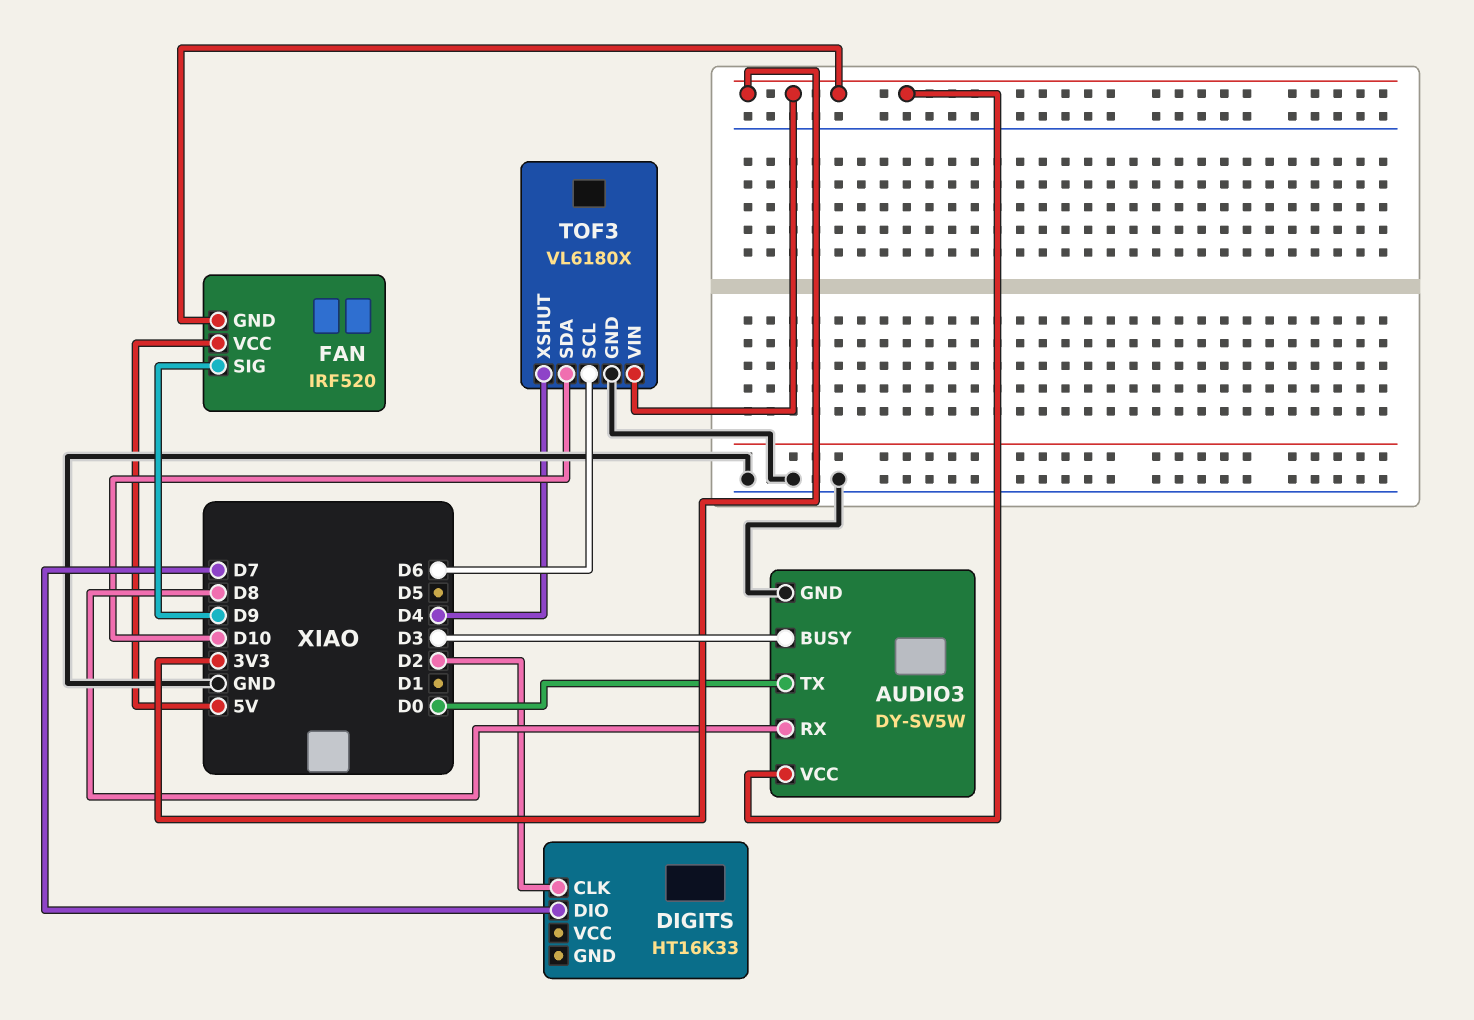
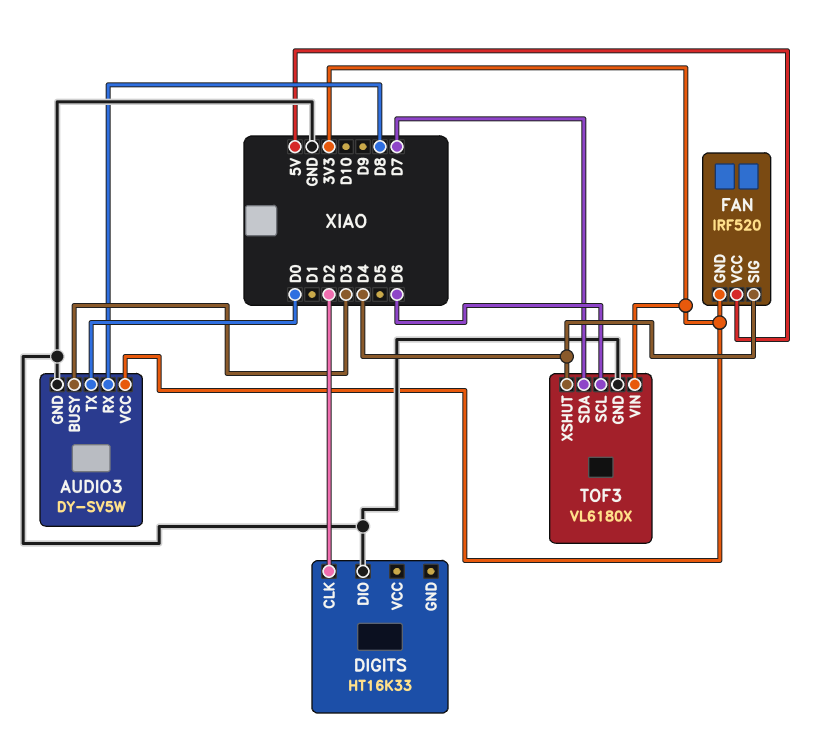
DIGITS pin DIO: D7 -> GND
FAN pin SIG: D9 -> D4
TOF3 pin SDA: D10 -> D7

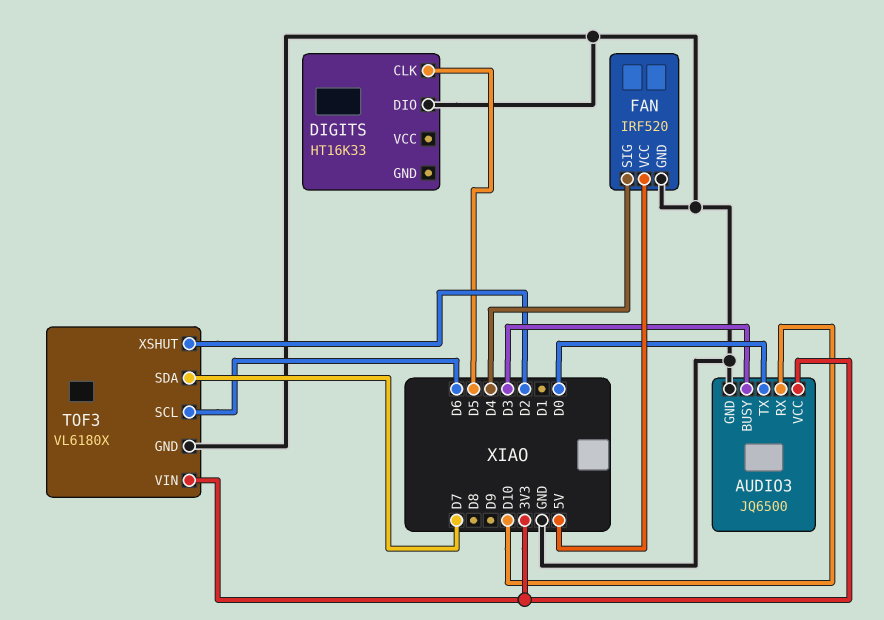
AUDIO3: DY-SV5W -> JQ6500
AUDIO3 pin RX: D8 -> D10
DIGITS pin CLK: D2 -> D5
FAN pin GND: 3V3 -> GND
TOF3 pin XSHUT: D4 -> D2

